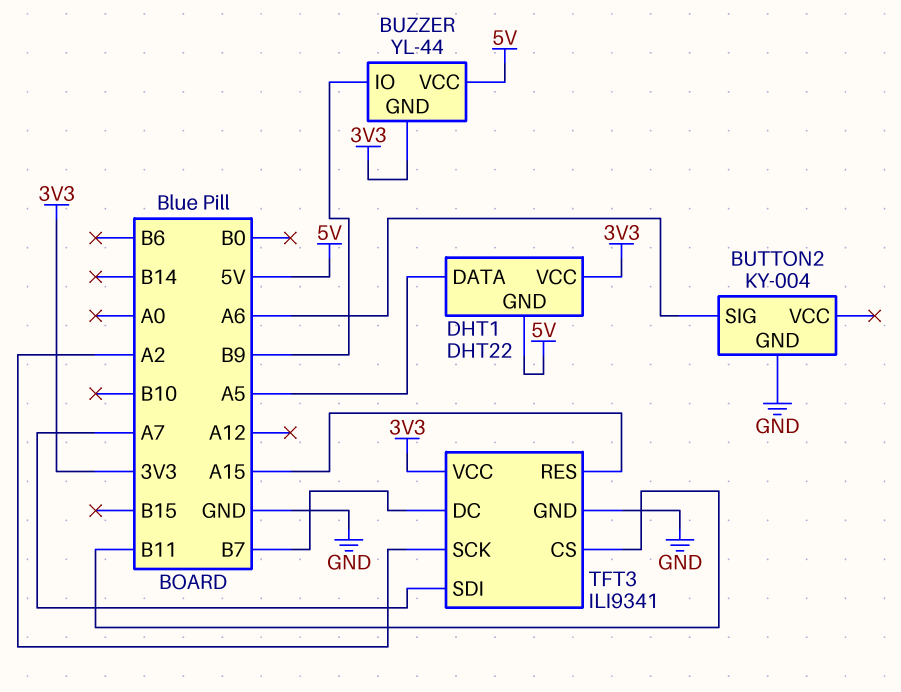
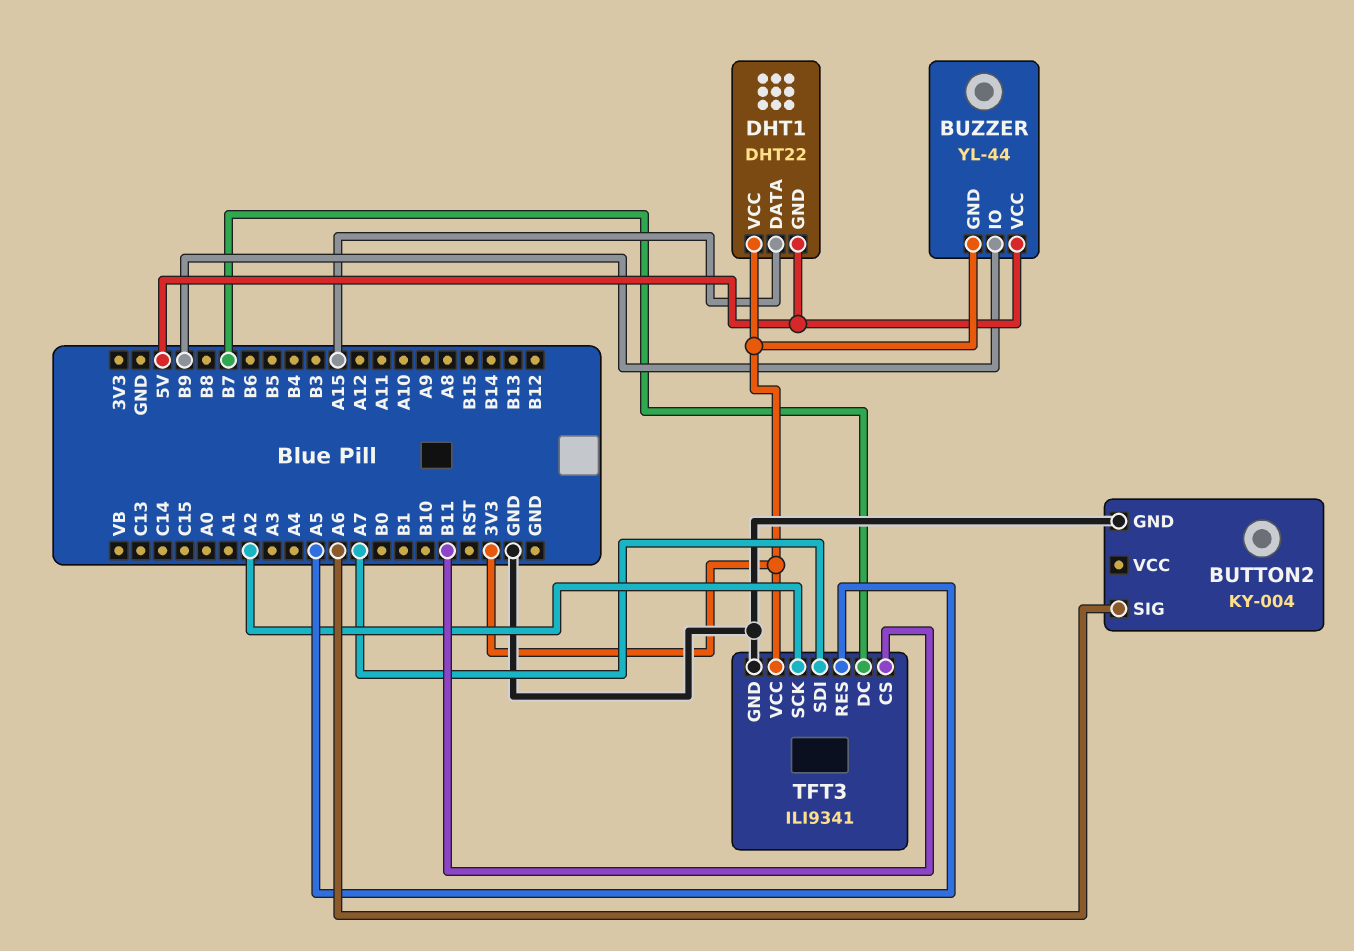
DHT1 pin DATA: A5 -> A15
TFT3 pin RES: A15 -> A5

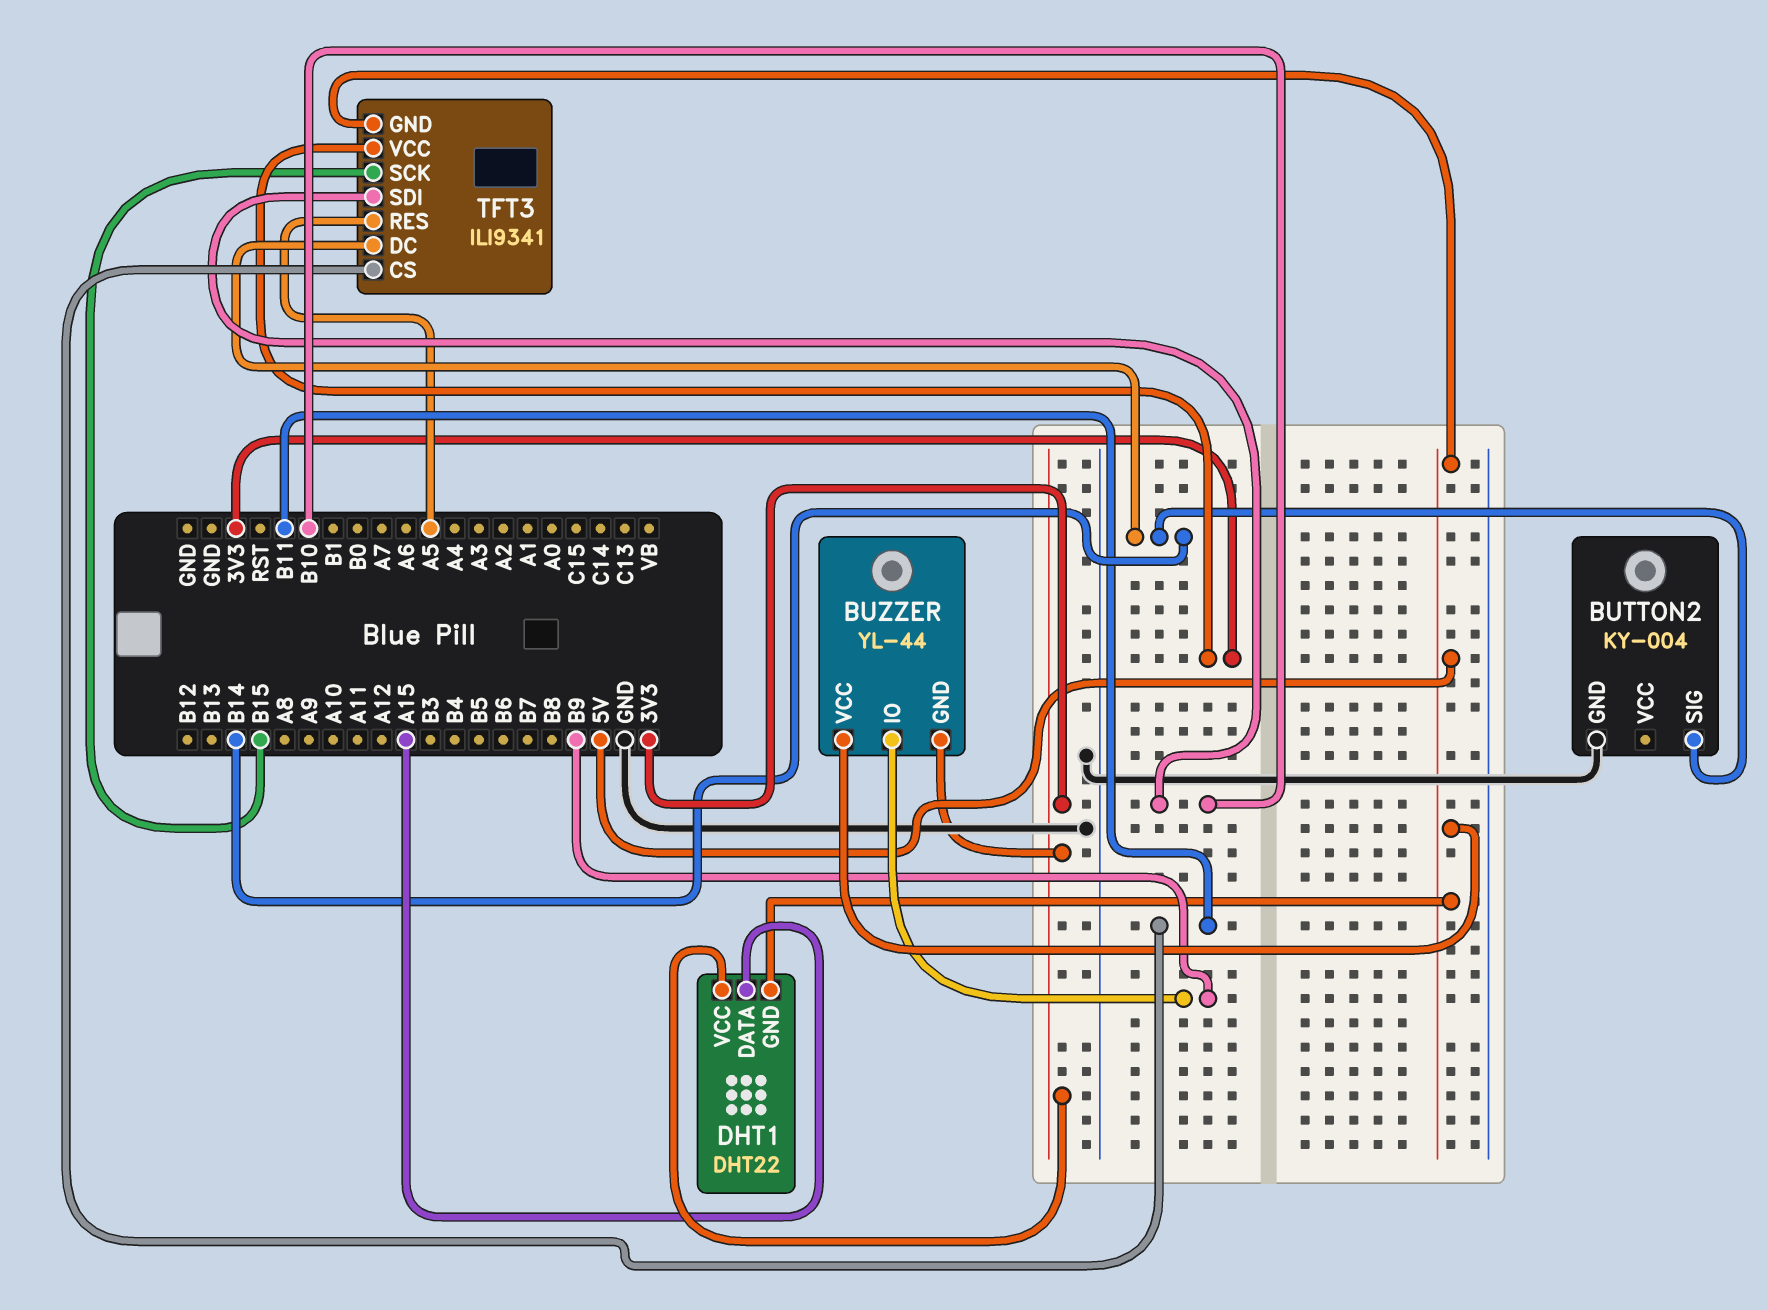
BUTTON2 pin SIG: A6 -> B14
TFT3 pin DC: B7 -> B14
TFT3 pin GND: GND -> 5V
TFT3 pin SCK: A2 -> B15
TFT3 pin SDI: A7 -> B10

